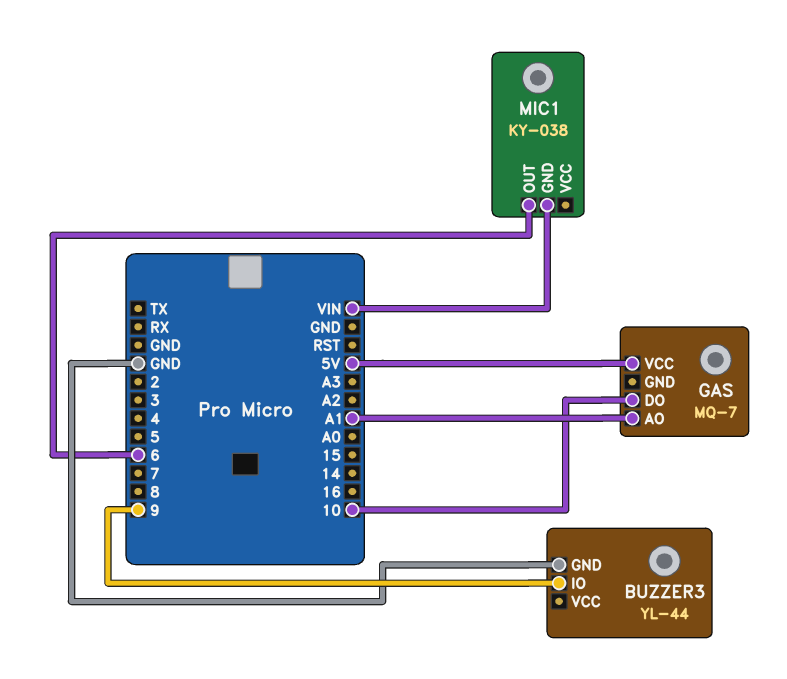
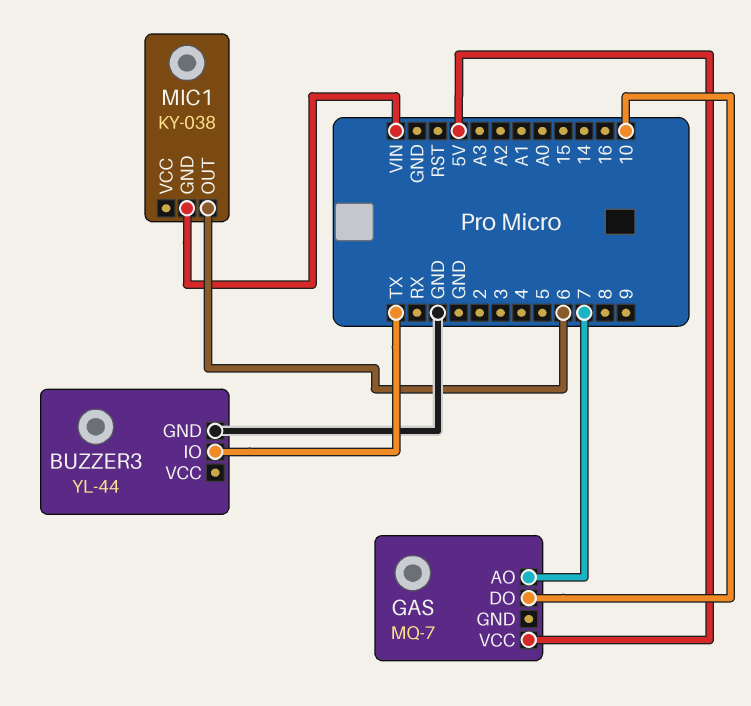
BUZZER3 pin IO: 9 -> TX
GAS pin AO: A1 -> 7

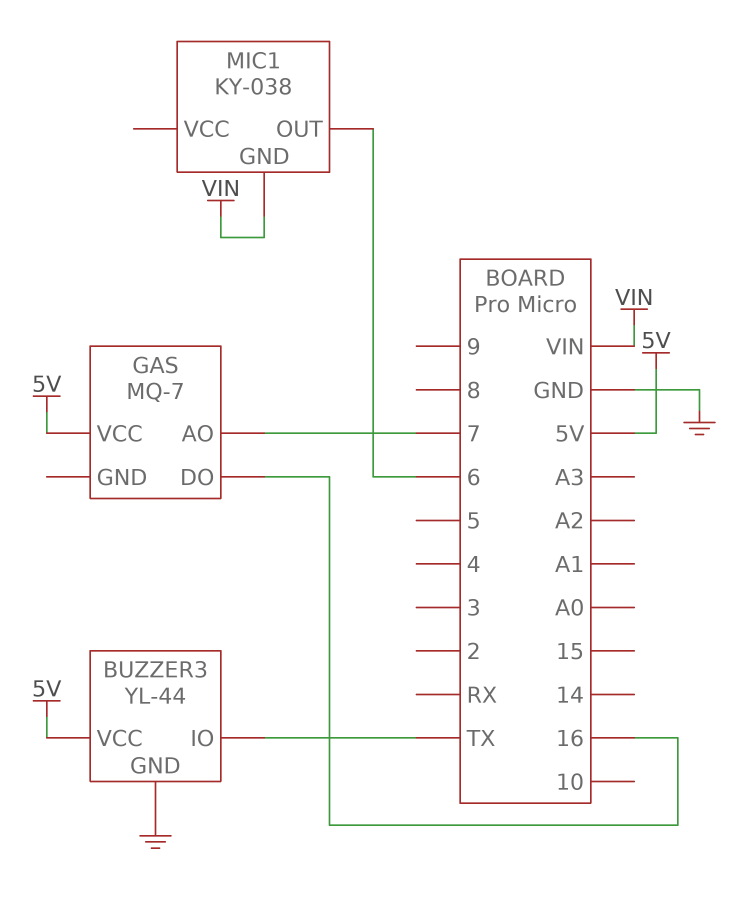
BUZZER3 pin VCC: none -> 5V
GAS pin DO: 10 -> 16

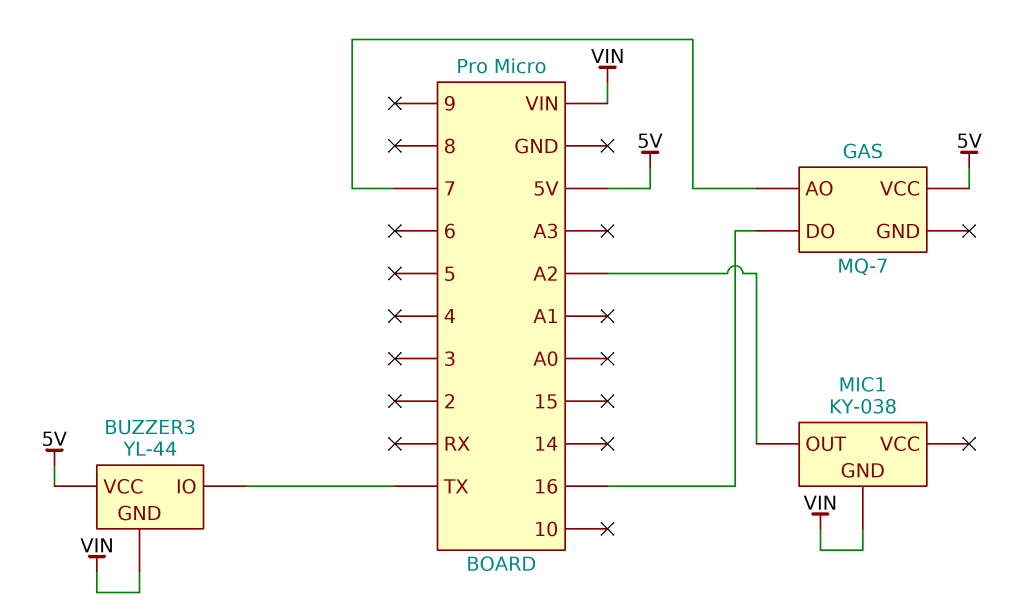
BUZZER3 pin GND: GND -> VIN
MIC1 pin OUT: 6 -> A2

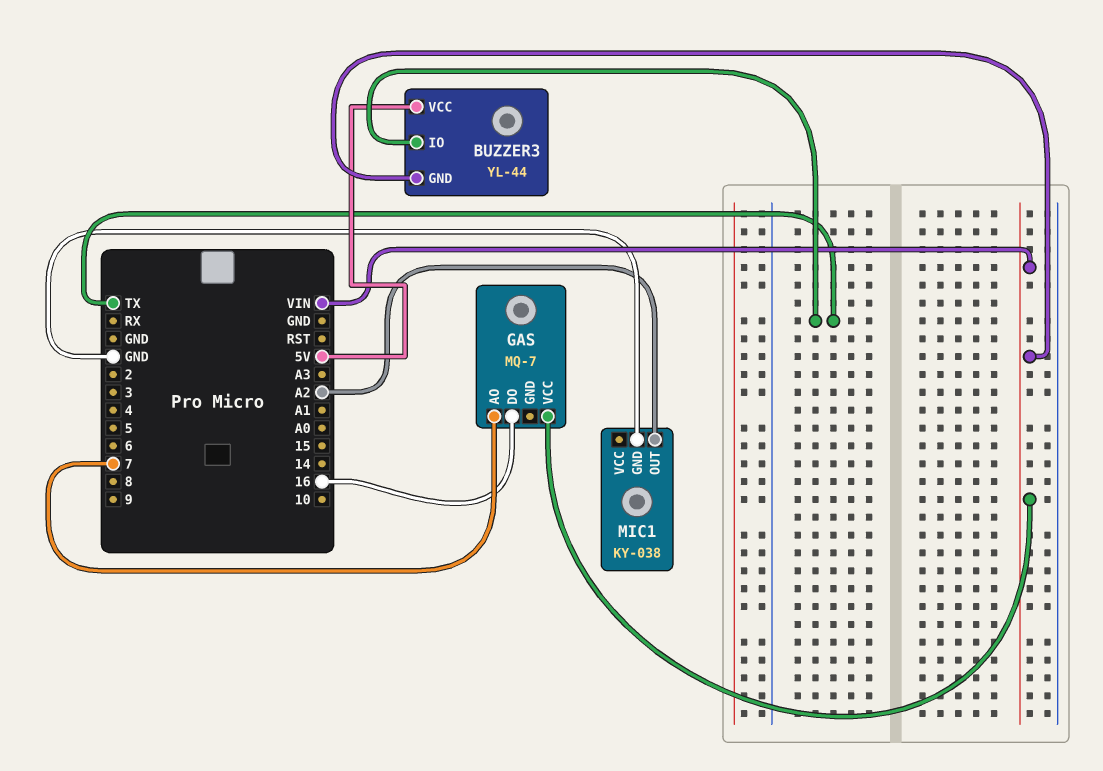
GAS pin VCC: 5V -> VIN
MIC1 pin GND: VIN -> GND

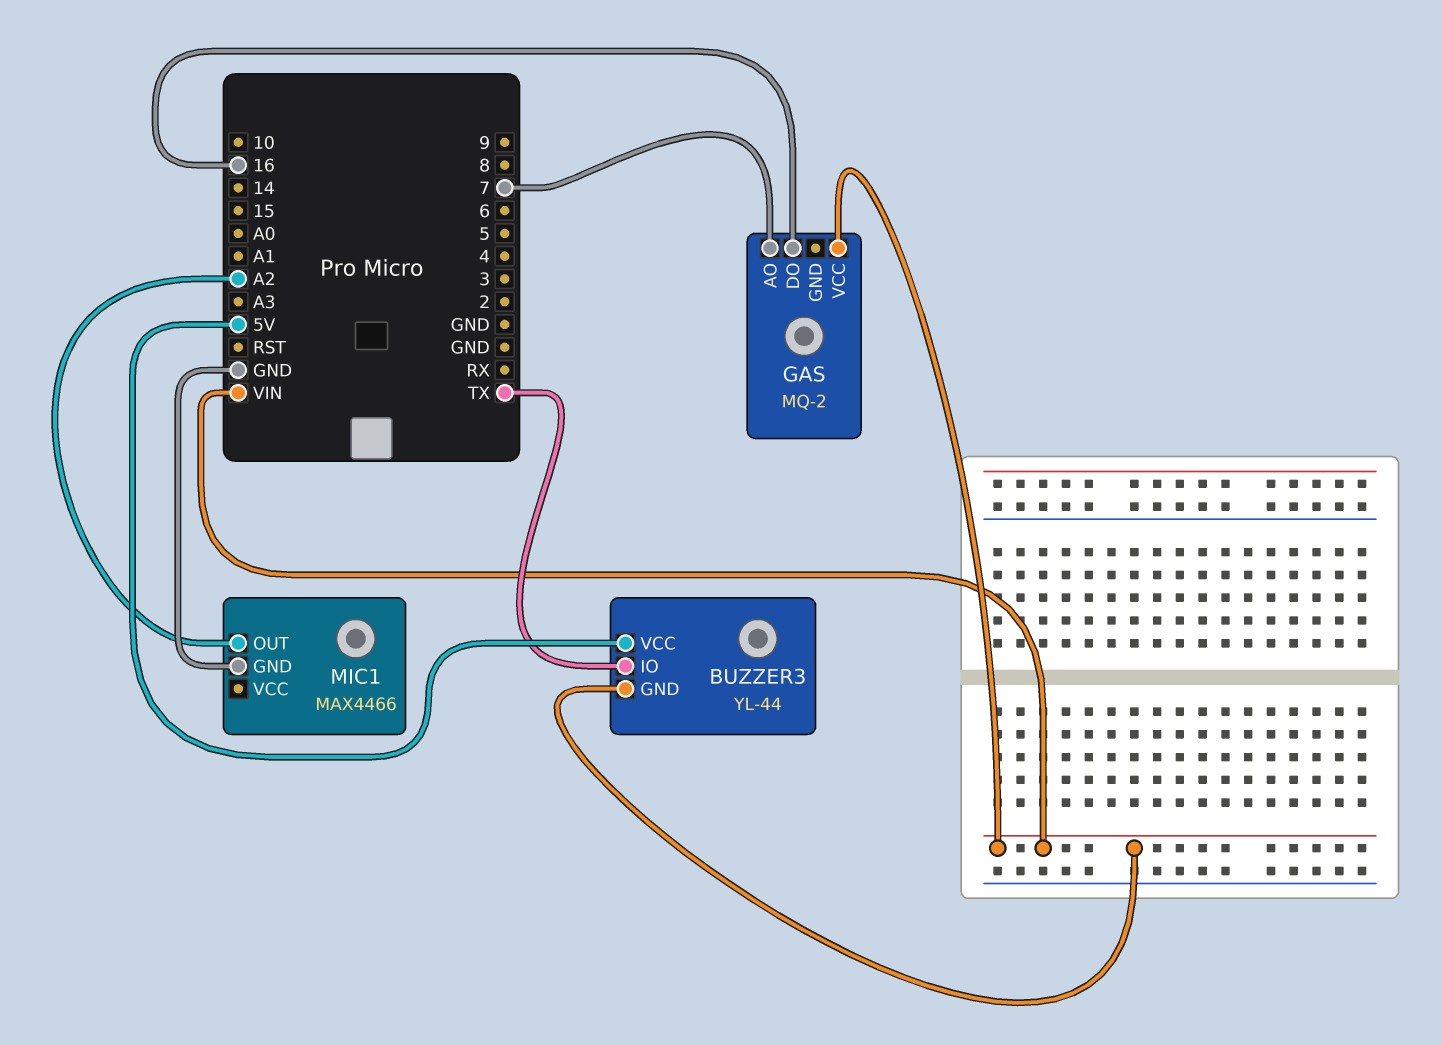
GAS: MQ-7 -> MQ-2
MIC1: KY-038 -> MAX4466

